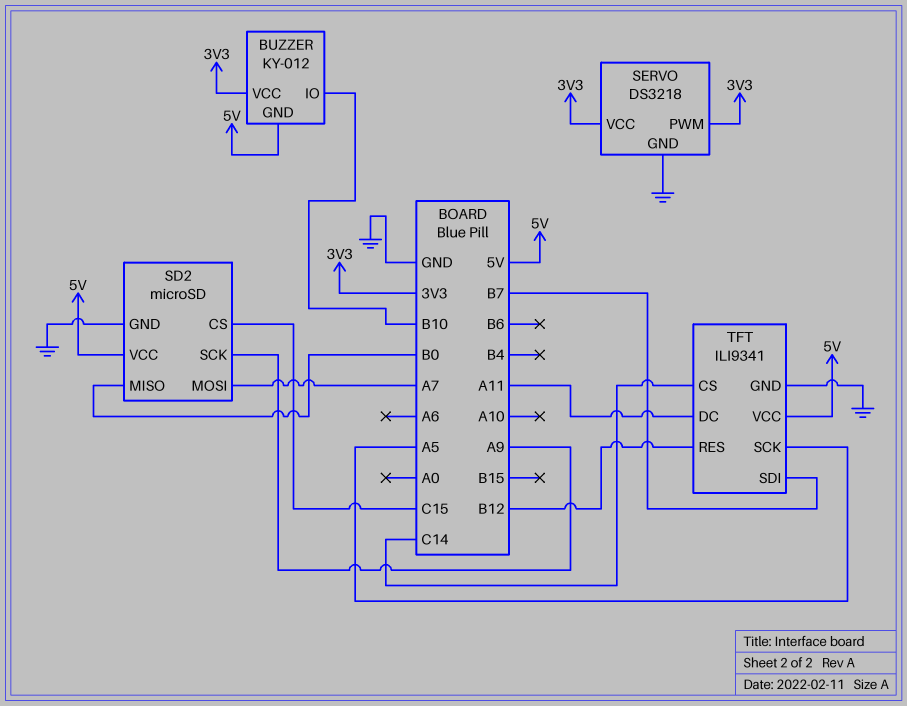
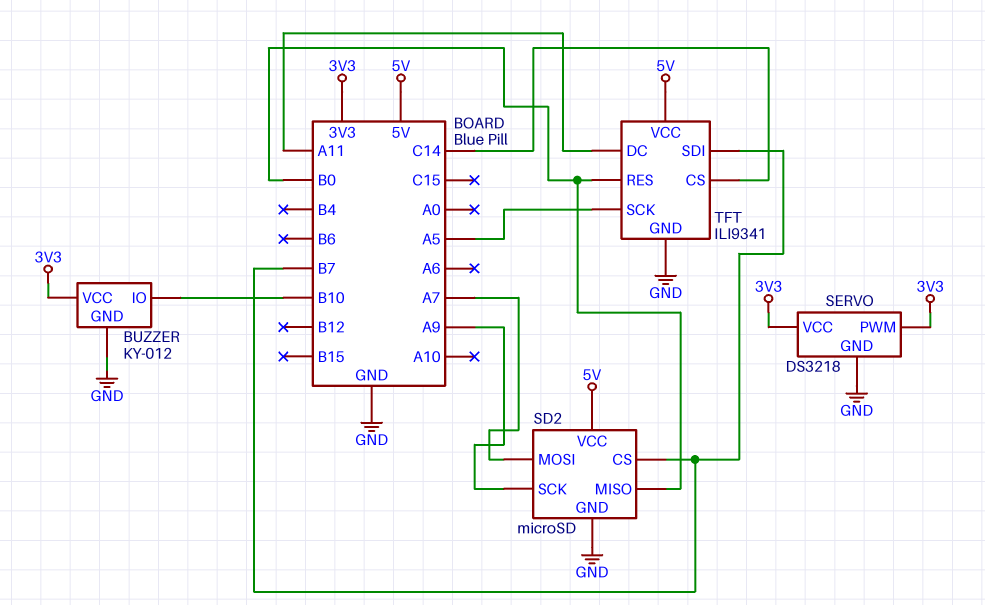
BUZZER pin GND: 5V -> GND
SD2 pin CS: C15 -> B7
TFT pin RES: B12 -> B0

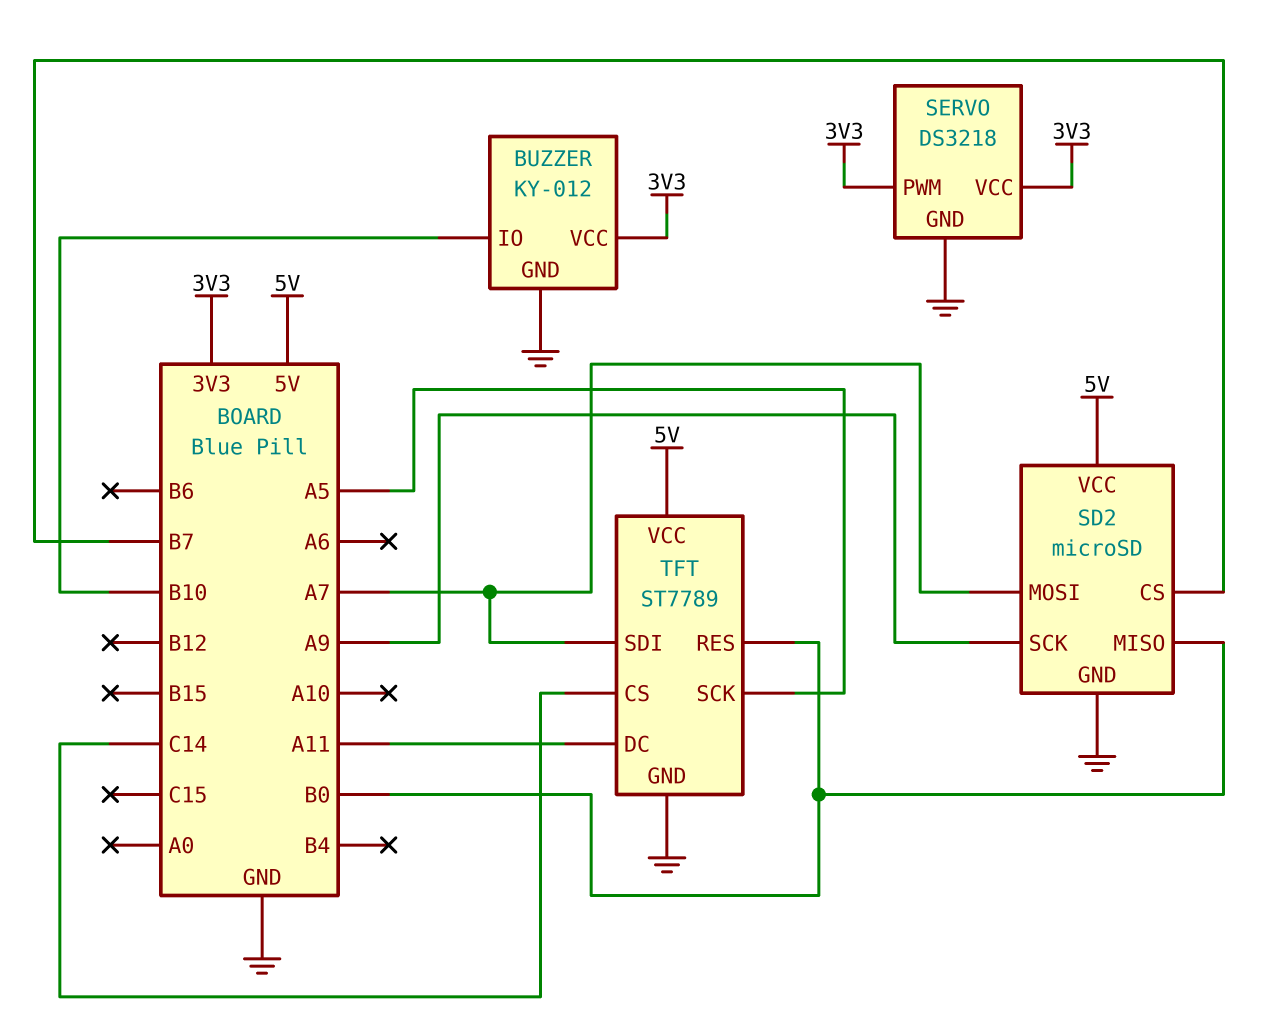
TFT: ILI9341 -> ST7789
TFT pin SDI: B7 -> A7

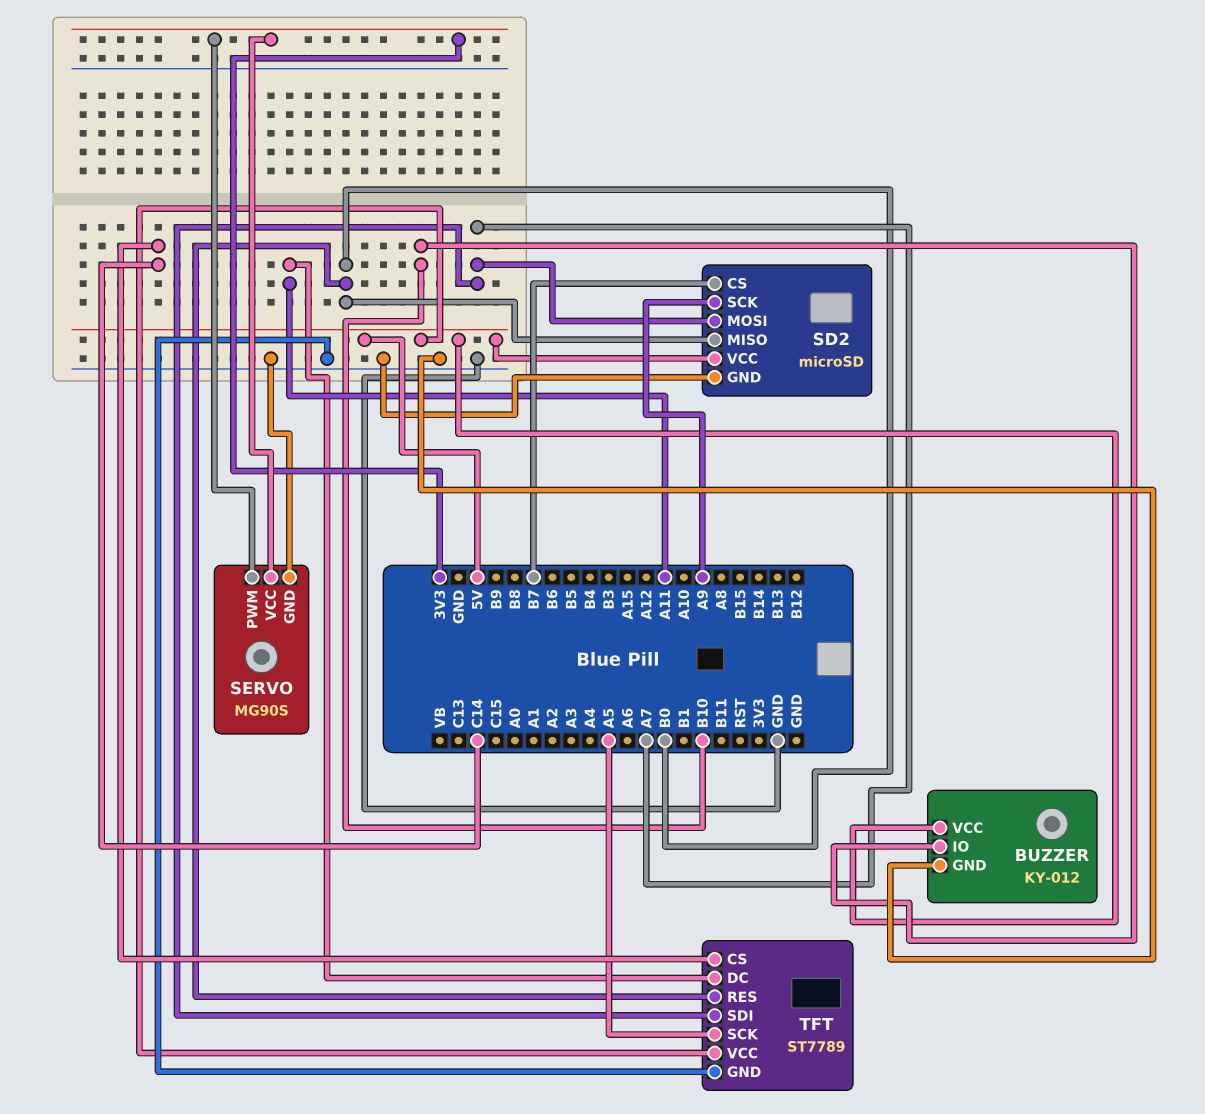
BUZZER pin VCC: 3V3 -> 5V
SERVO: DS3218 -> MG90S

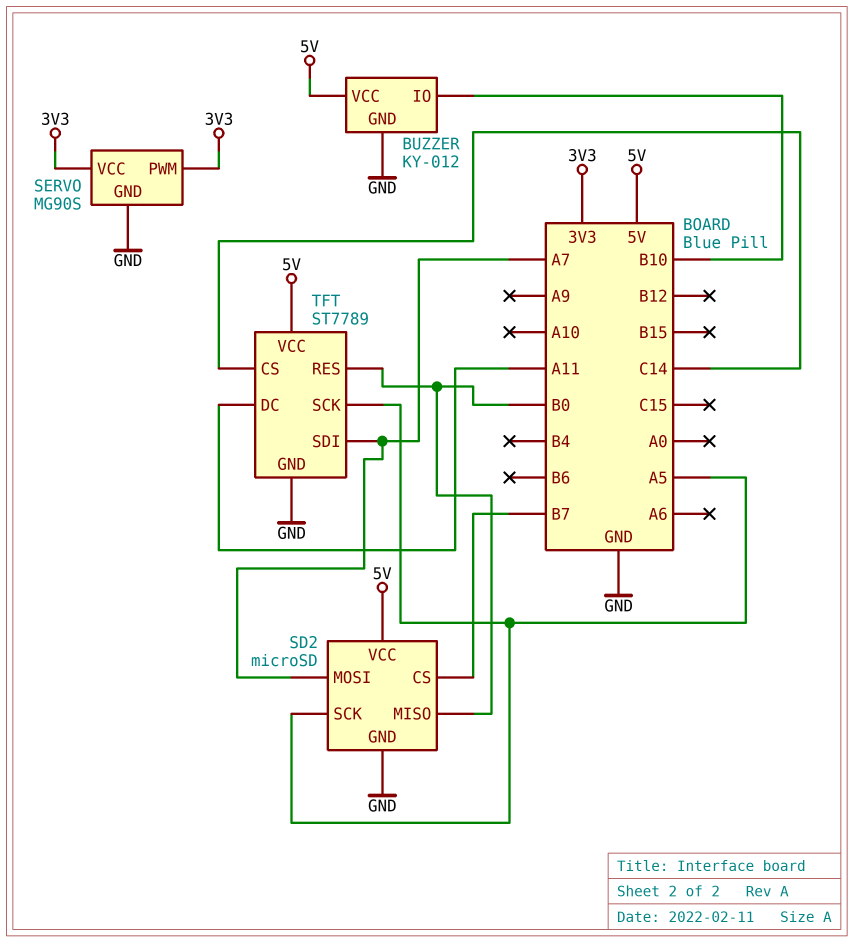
SD2 pin SCK: A9 -> A5

